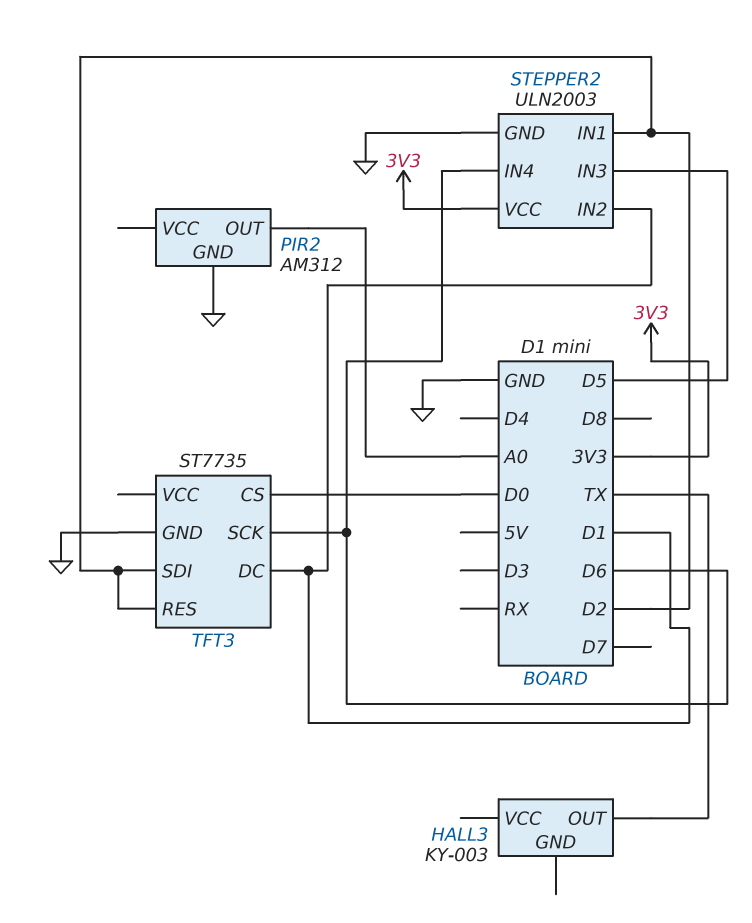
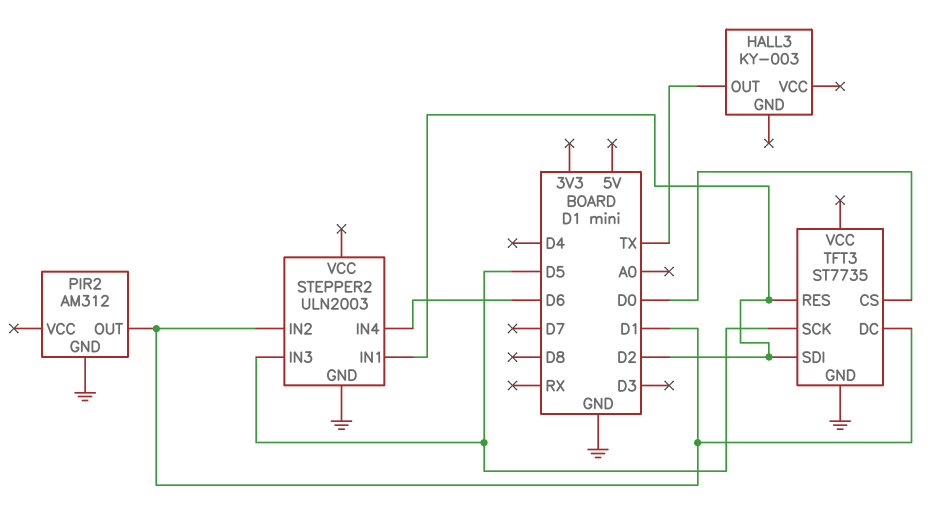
PIR2 pin OUT: A0 -> D1
STEPPER2 pin VCC: 3V3 -> none
TFT3 pin SCK: D6 -> D5

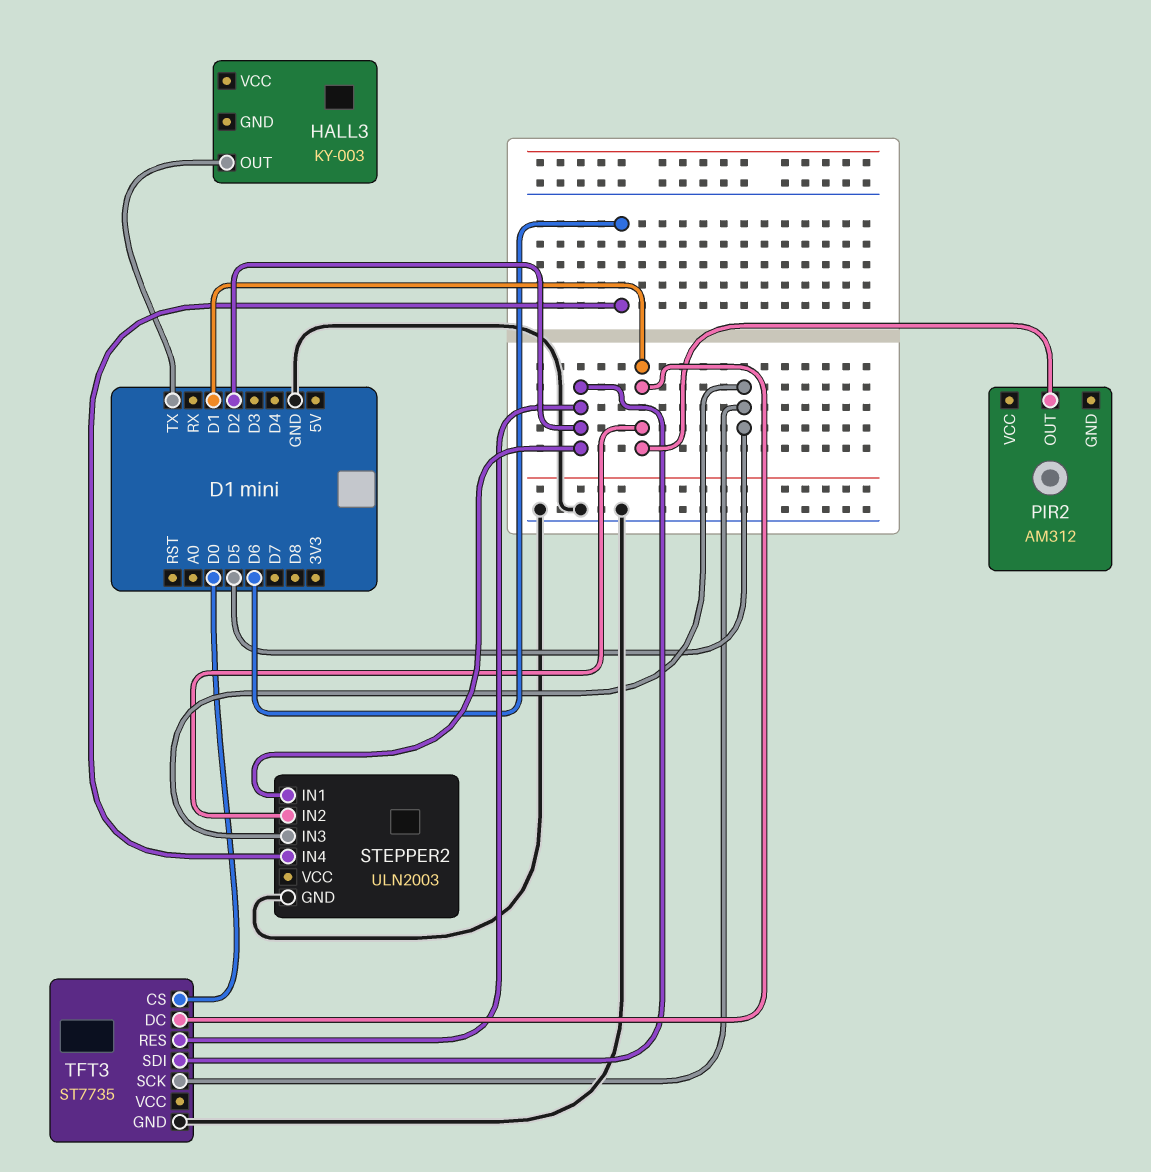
PIR2 pin GND: GND -> none

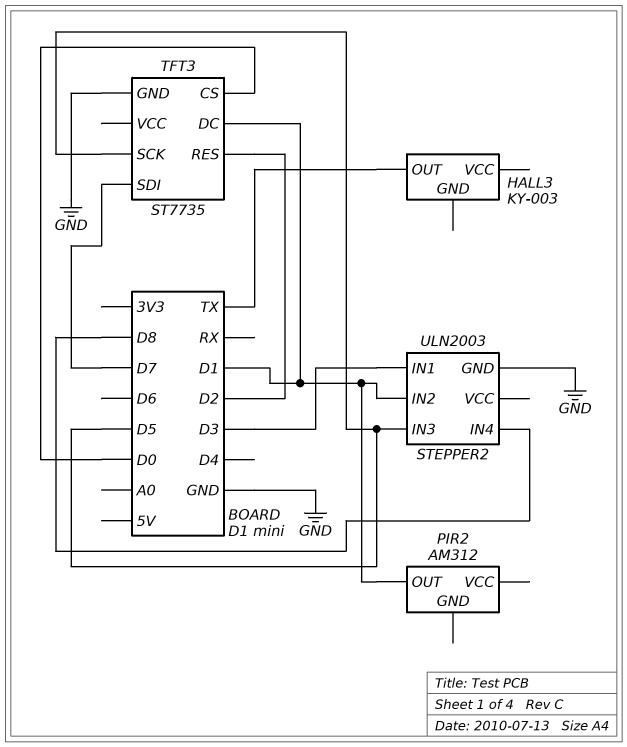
STEPPER2 pin IN1: D2 -> D3
STEPPER2 pin IN4: D6 -> D8
TFT3 pin SDI: D2 -> D7

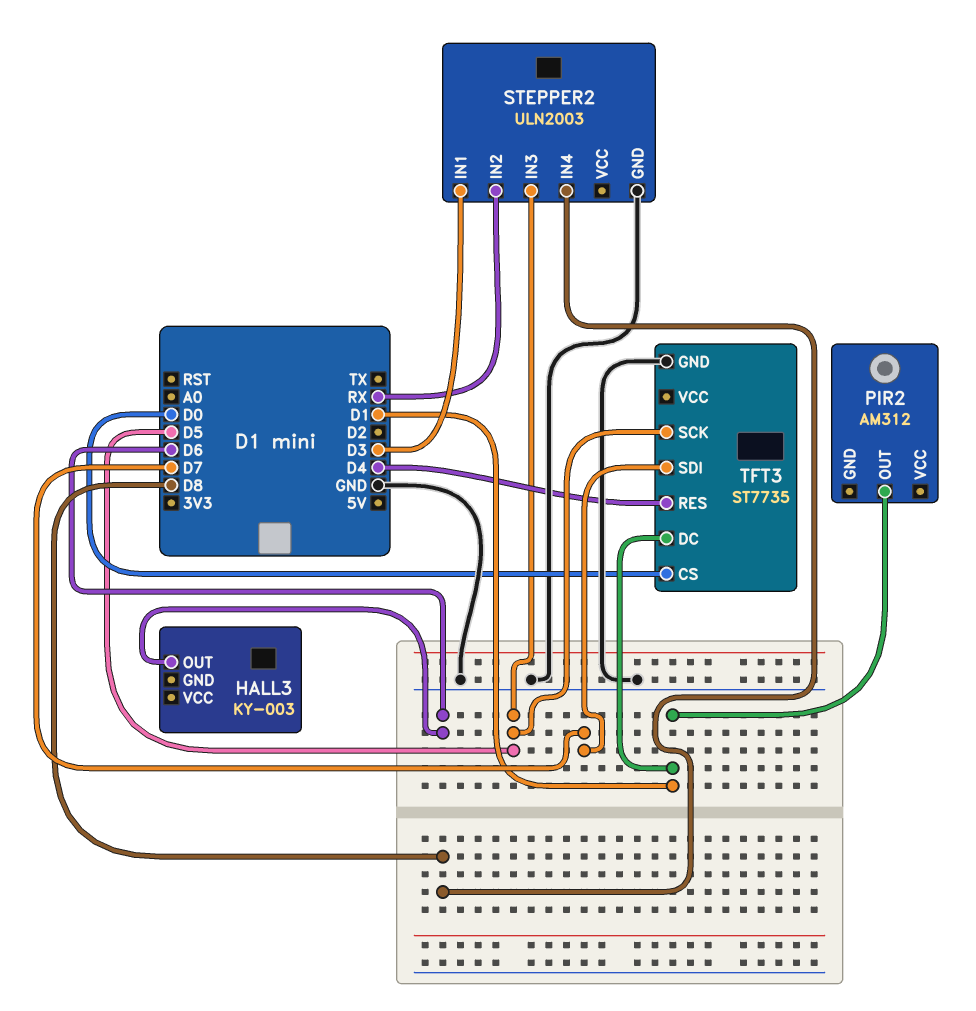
HALL3 pin OUT: TX -> D6
STEPPER2 pin IN2: D1 -> RX
TFT3 pin RES: D2 -> D4

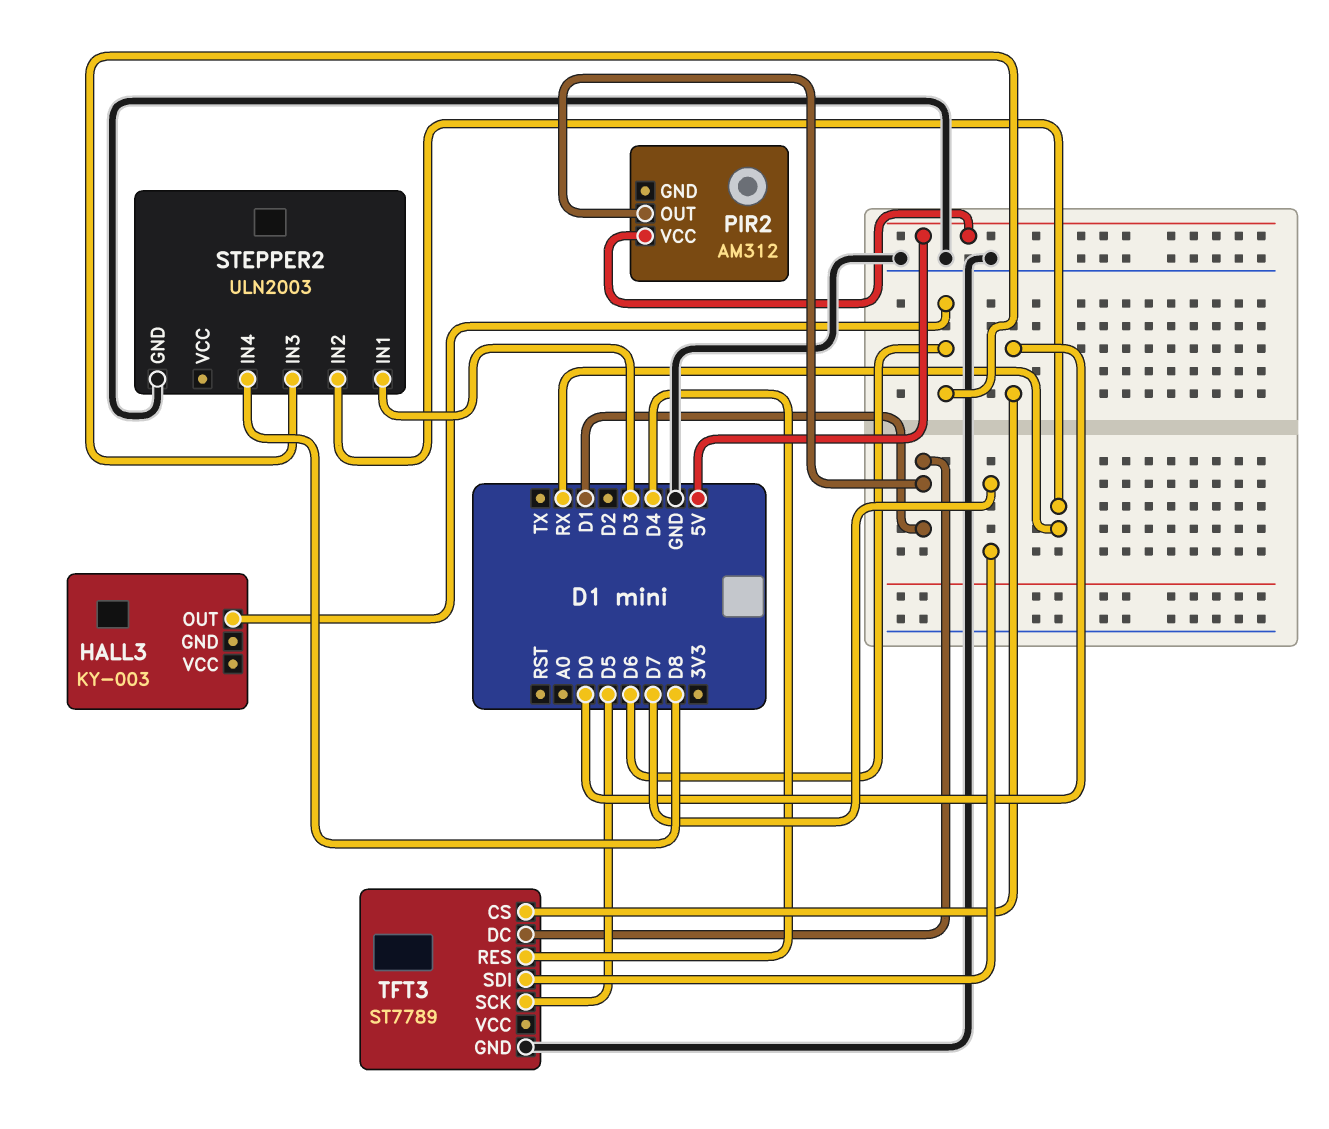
PIR2 pin VCC: none -> 5V
STEPPER2 pin IN3: D5 -> D6
TFT3: ST7735 -> ST7789

